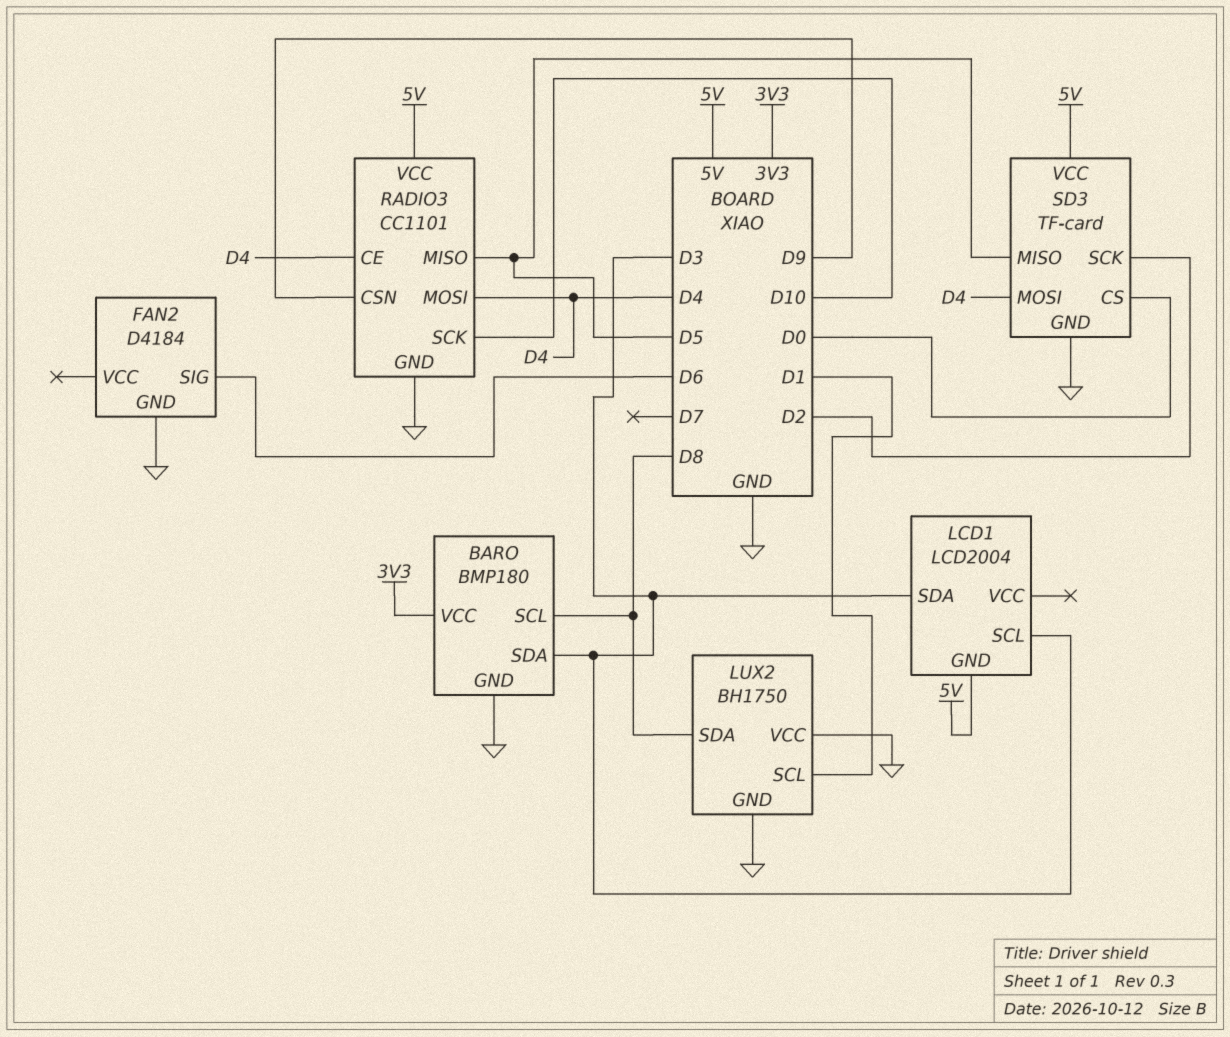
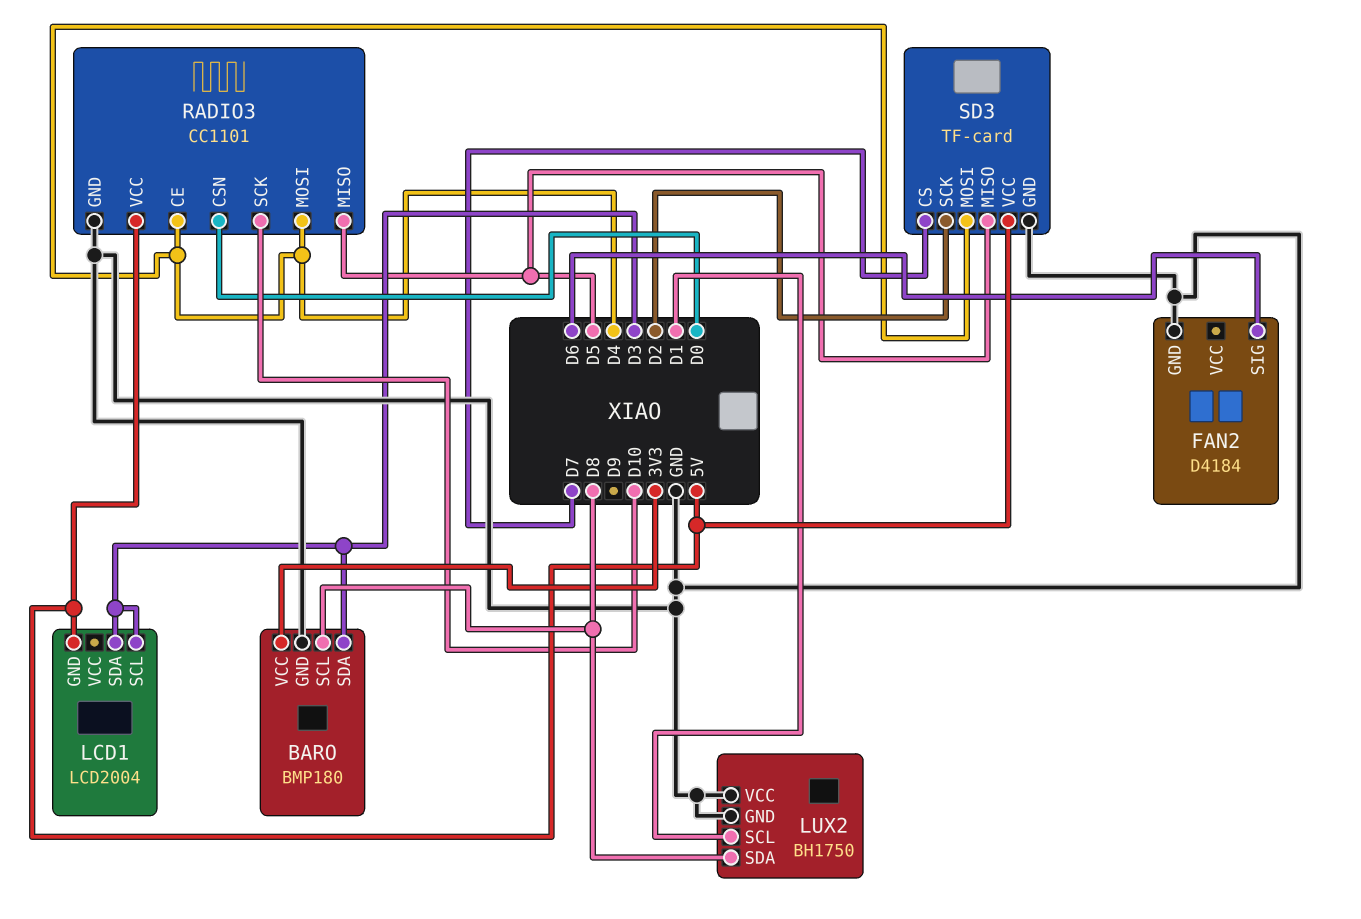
RADIO3 pin CSN: D9 -> D0
SD3 pin CS: D0 -> D7

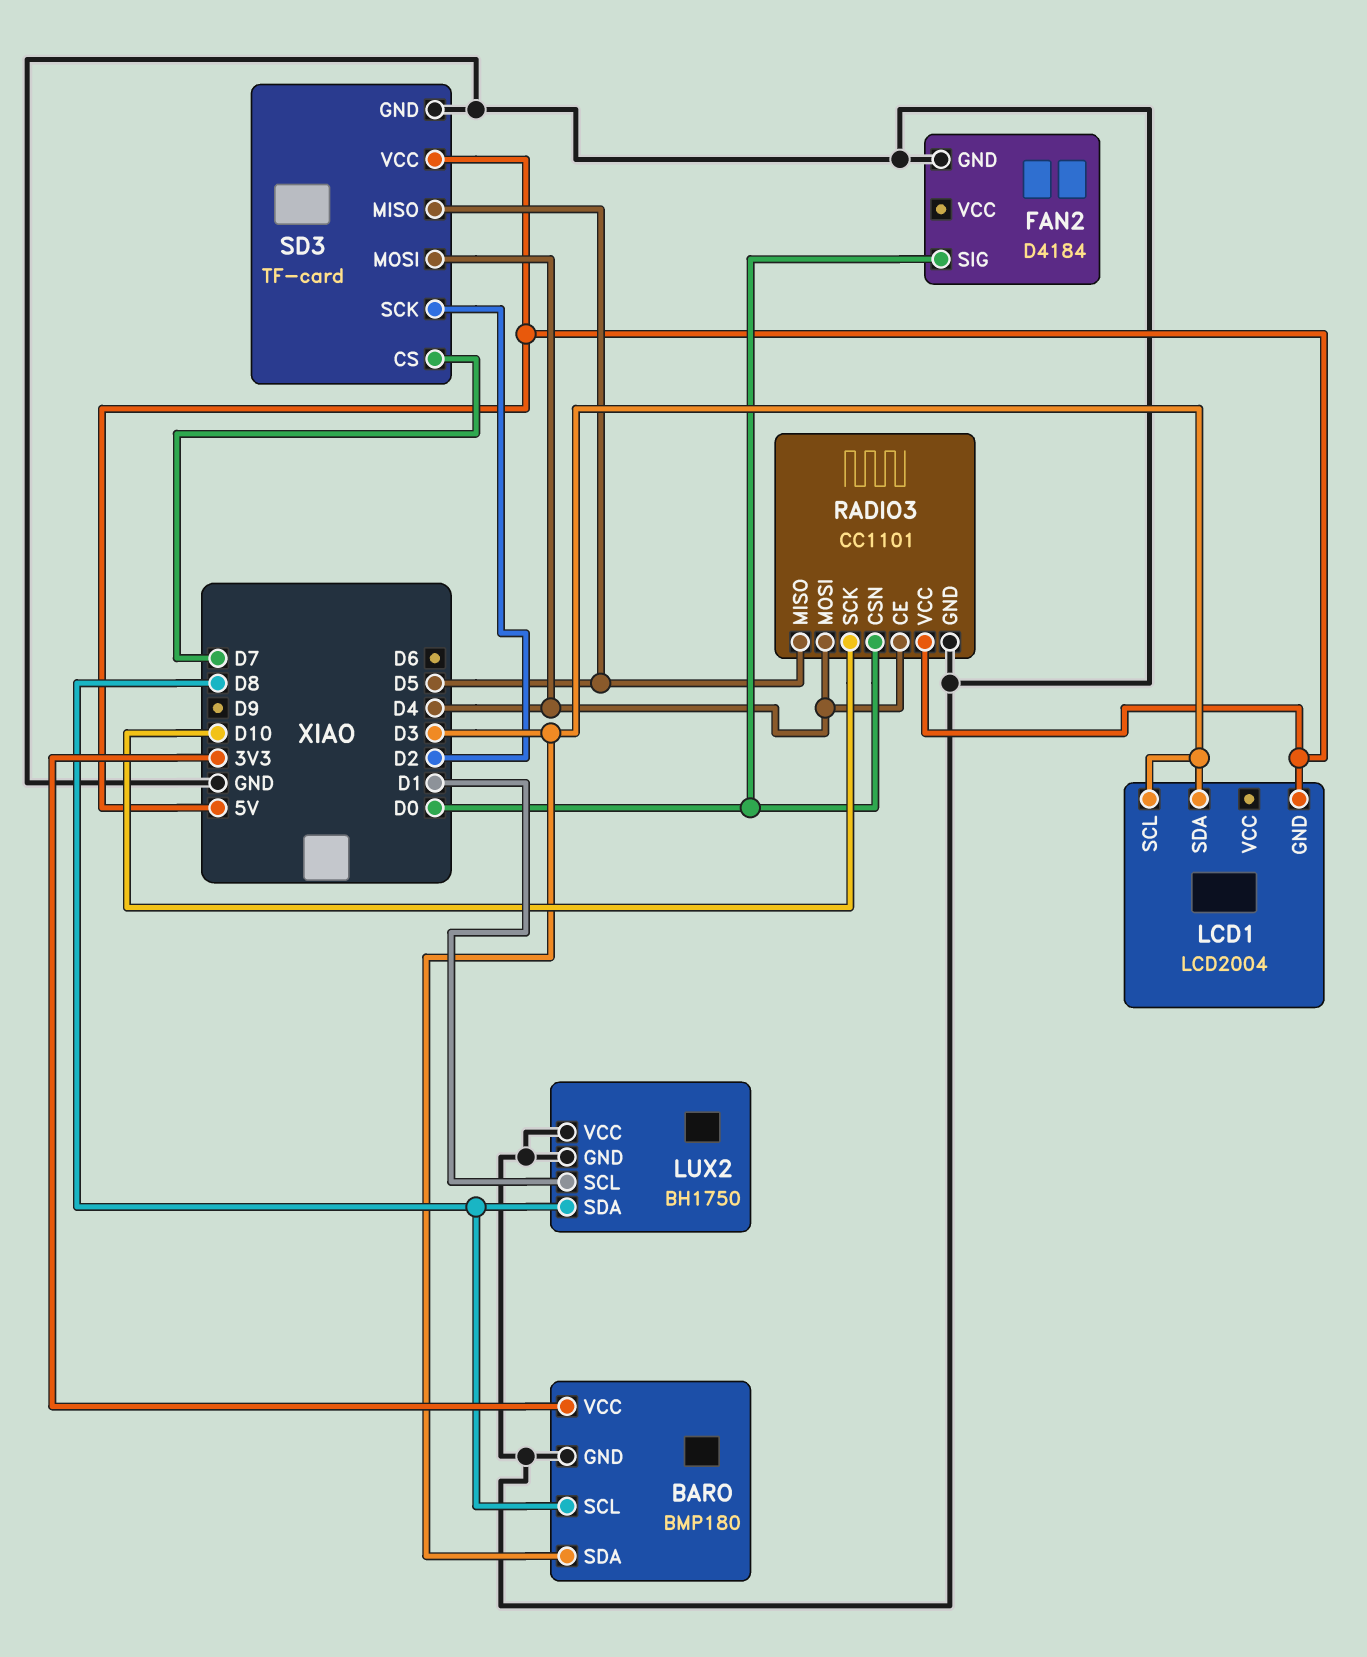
FAN2 pin SIG: D6 -> D0

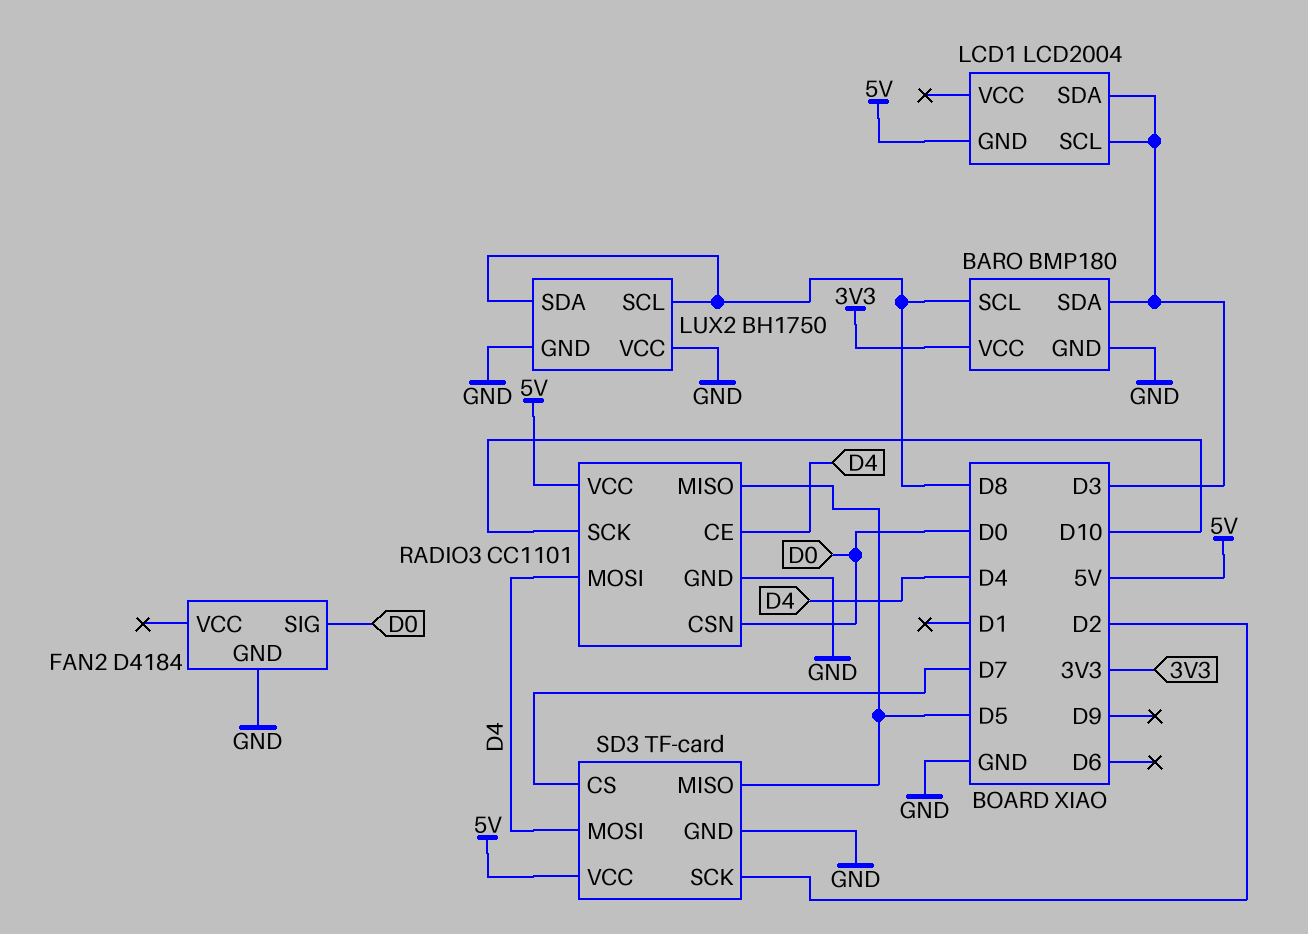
LUX2 pin SCL: D1 -> D8

